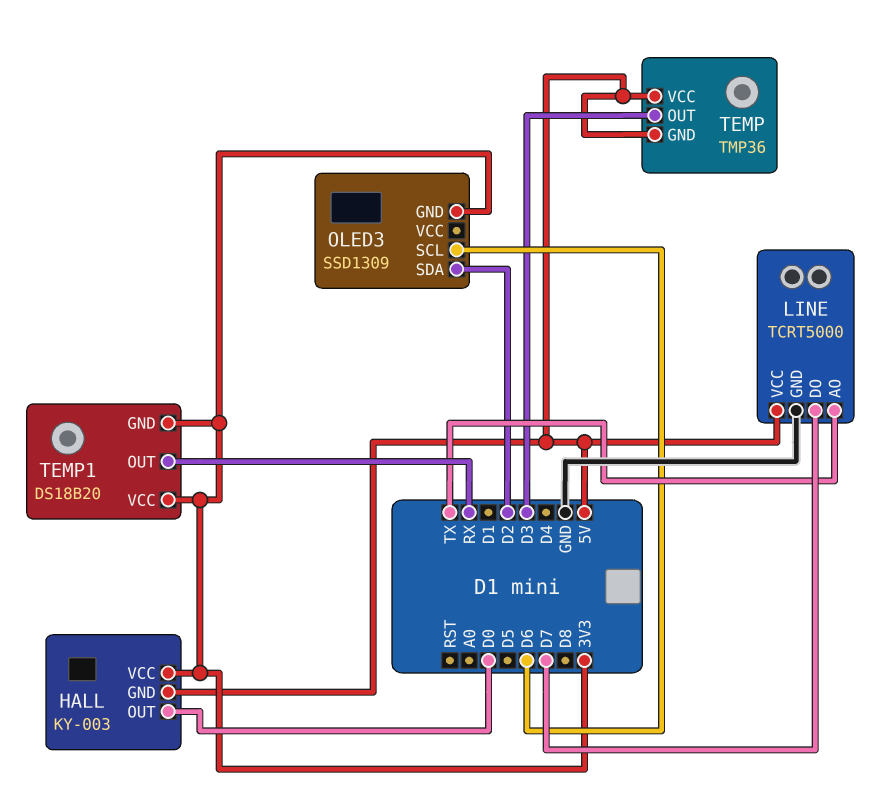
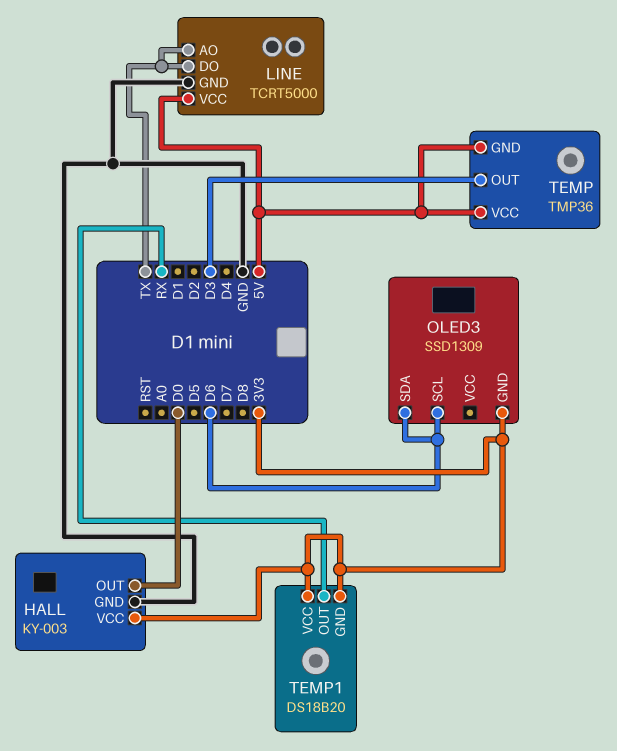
HALL pin GND: 5V -> GND
LINE pin DO: D7 -> TX
OLED3 pin SDA: D2 -> D6

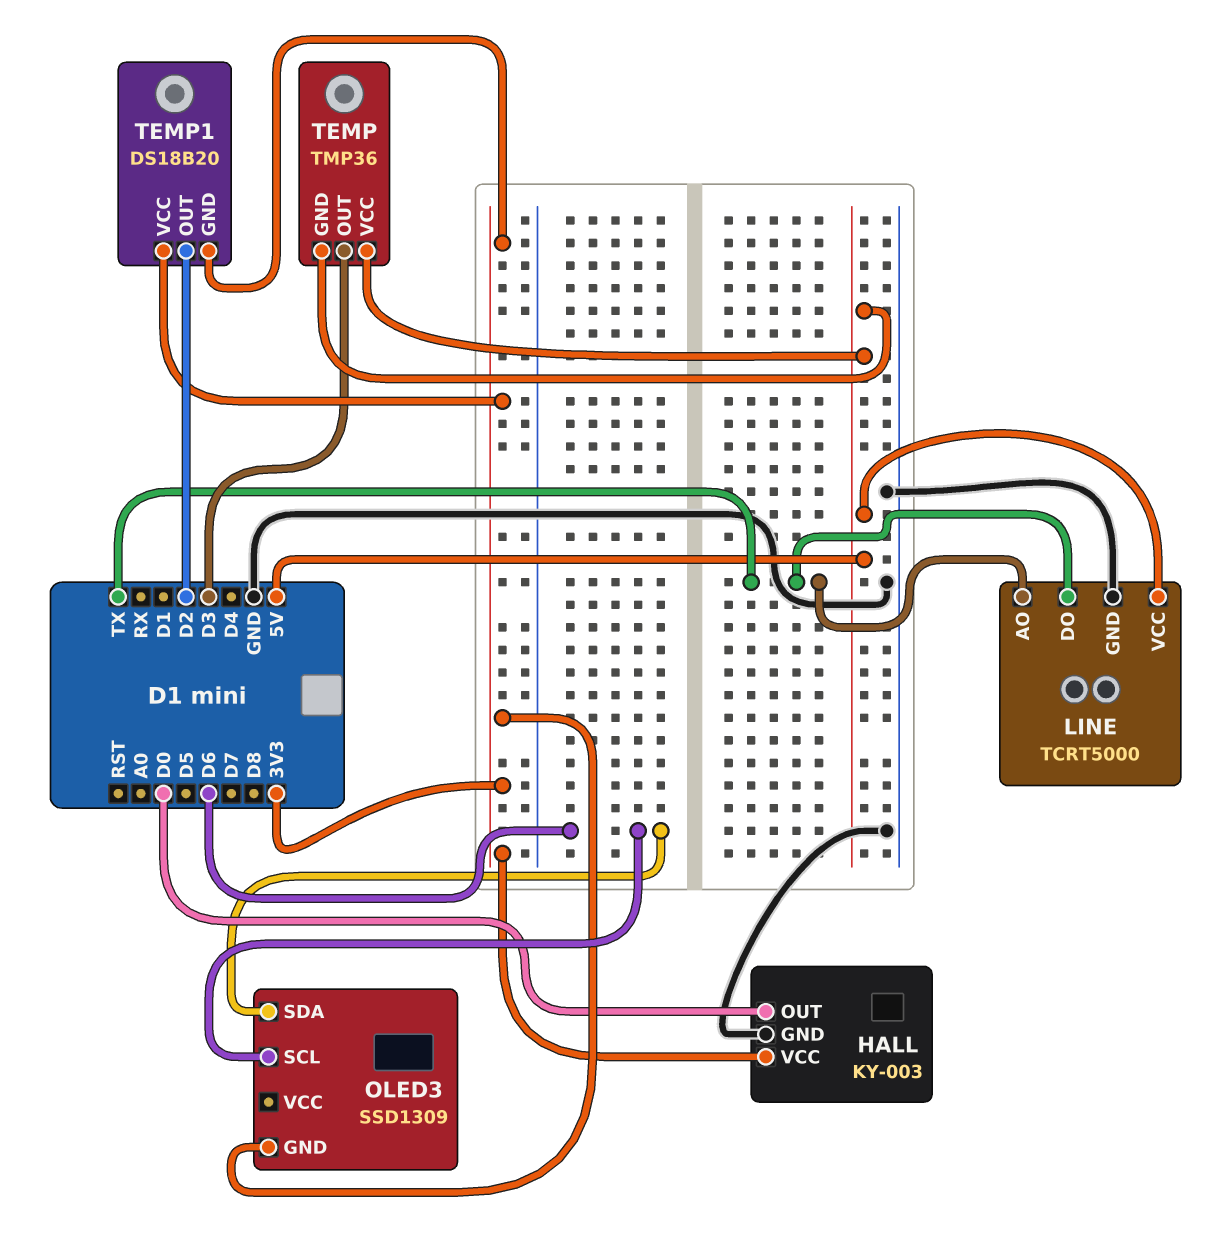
TEMP1 pin OUT: RX -> D2

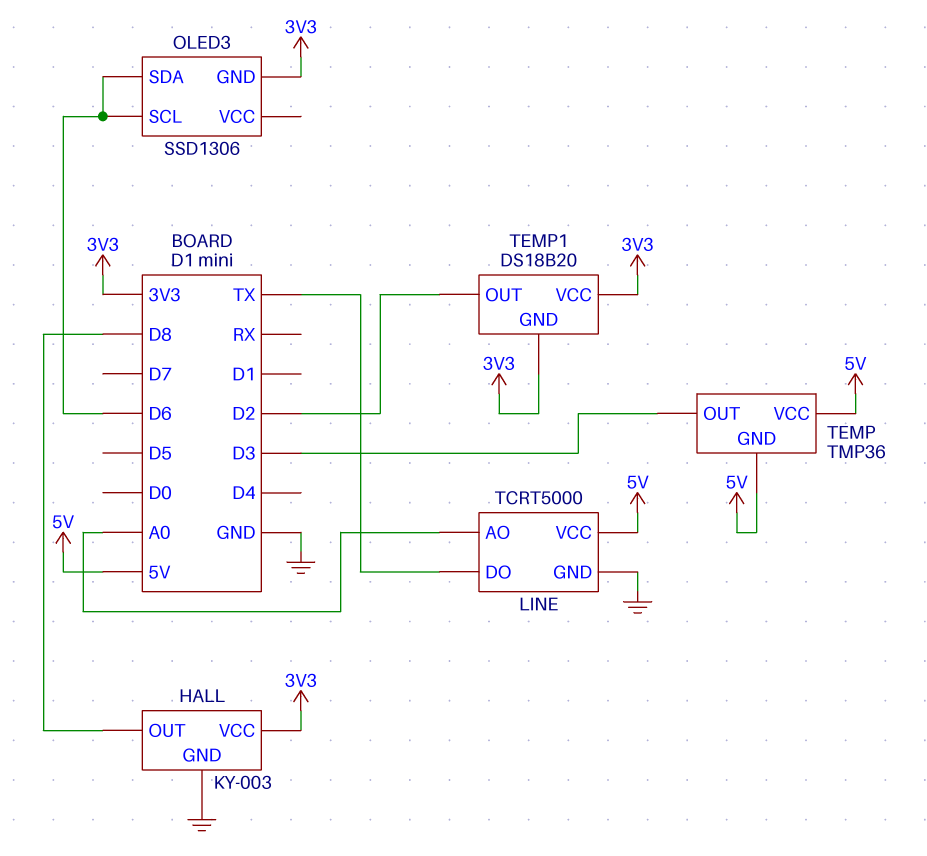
HALL pin OUT: D0 -> D8
LINE pin AO: TX -> A0
OLED3: SSD1309 -> SSD1306

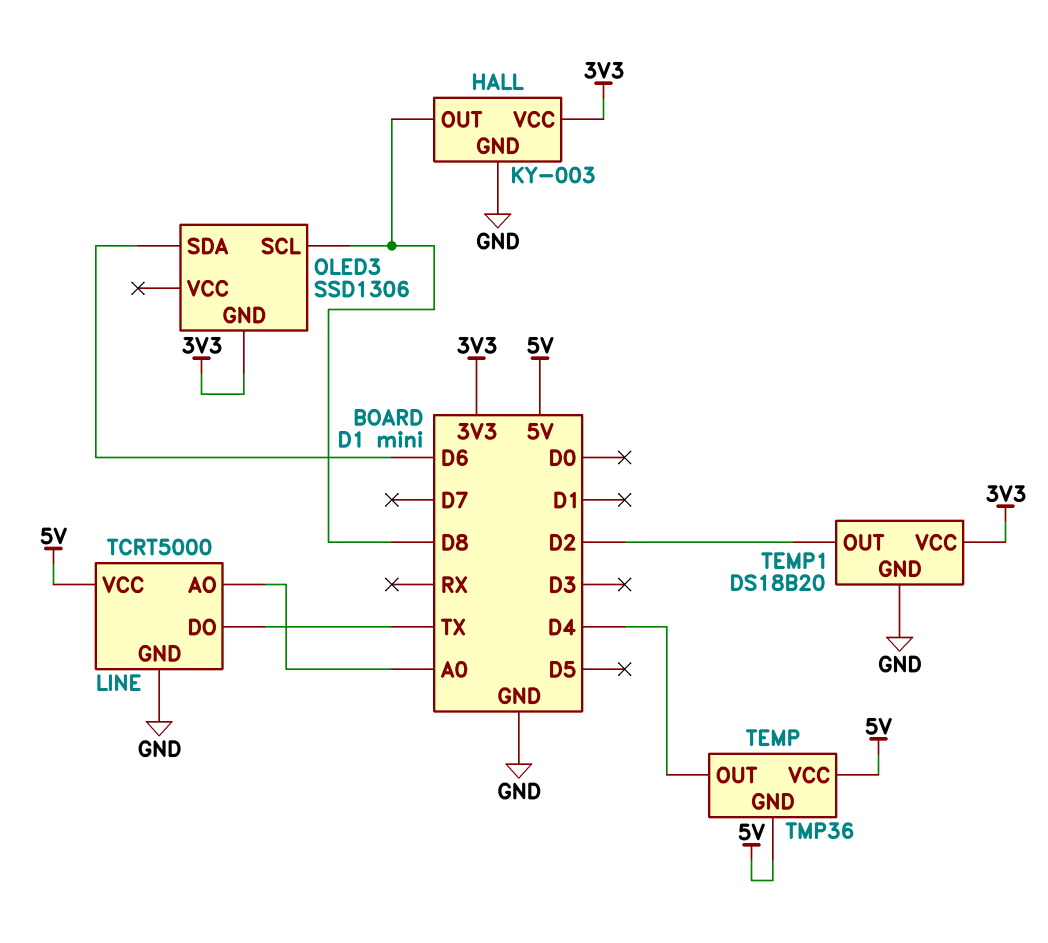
OLED3 pin SCL: D6 -> D8
TEMP pin OUT: D3 -> D4
TEMP1 pin GND: 3V3 -> GND

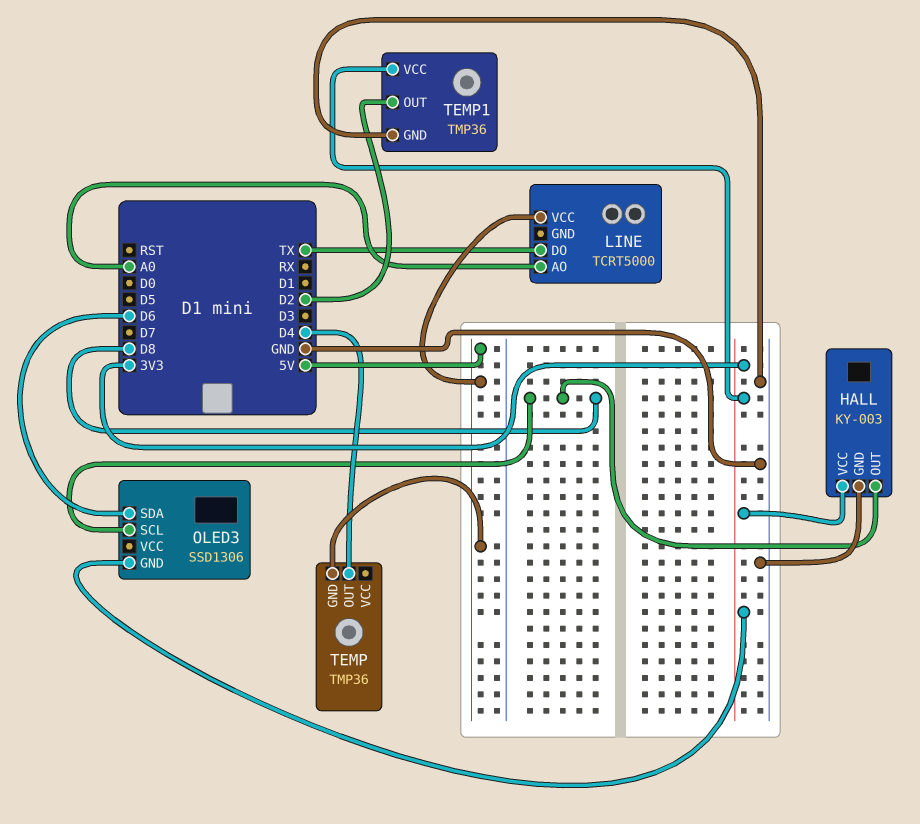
LINE pin GND: GND -> none
TEMP pin VCC: 5V -> none
TEMP1: DS18B20 -> TMP36

